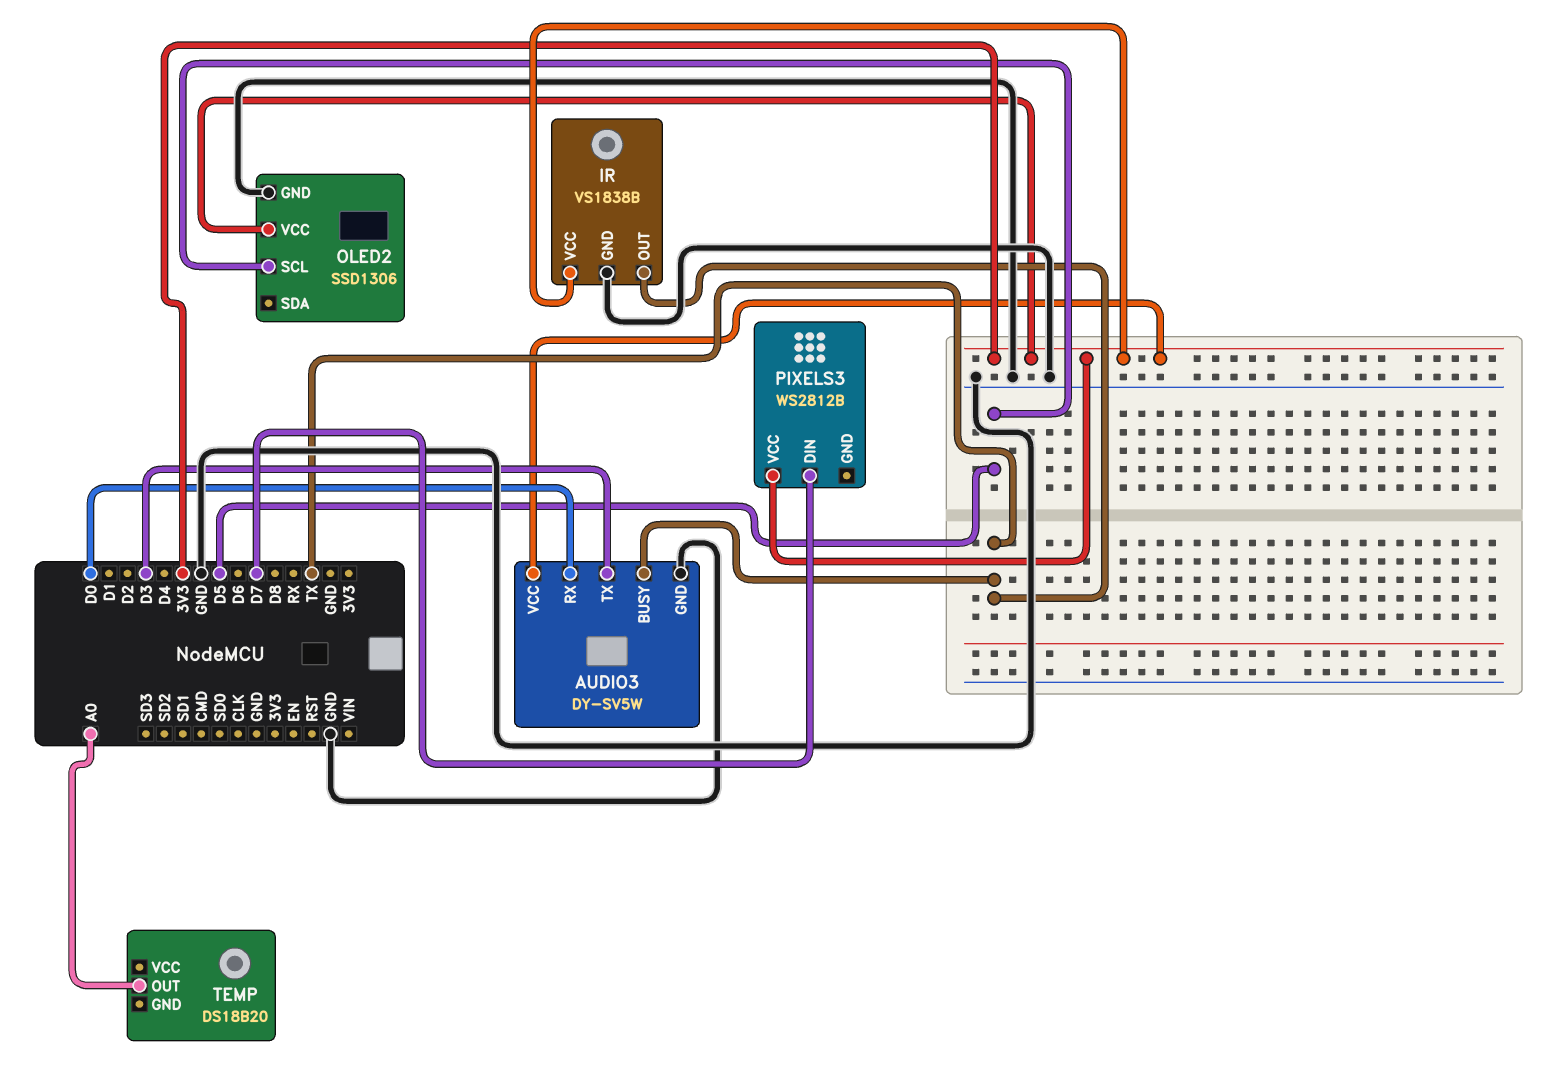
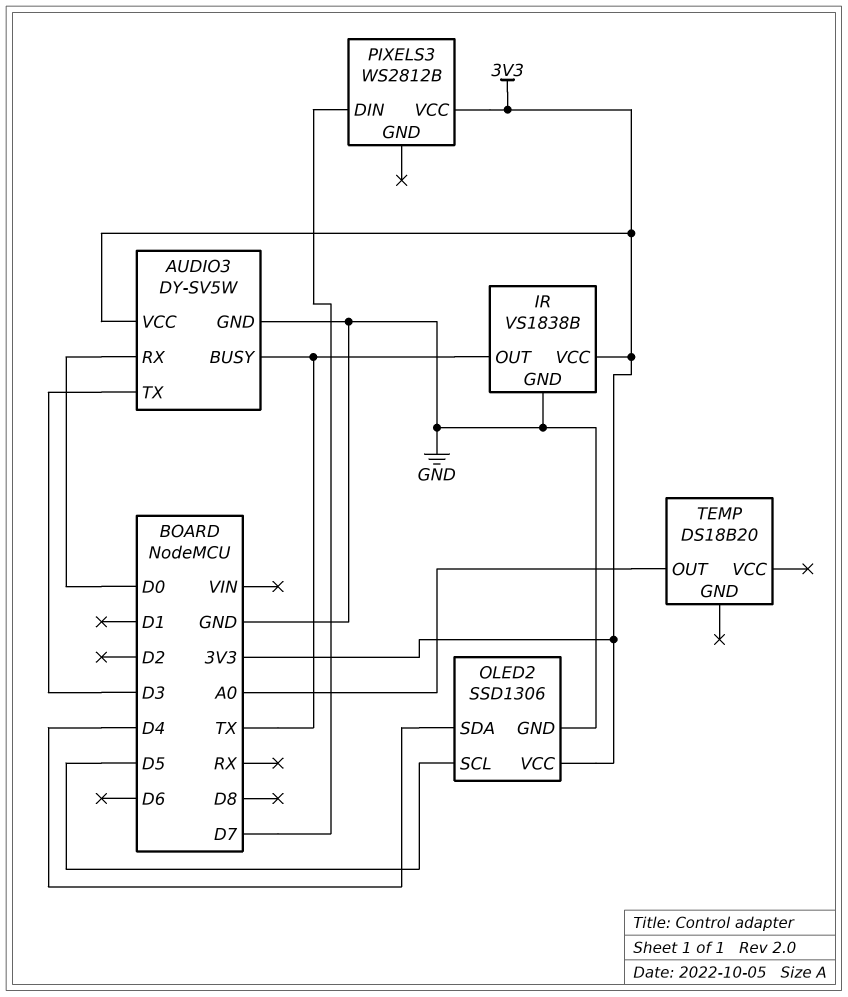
OLED2 pin SDA: none -> D4

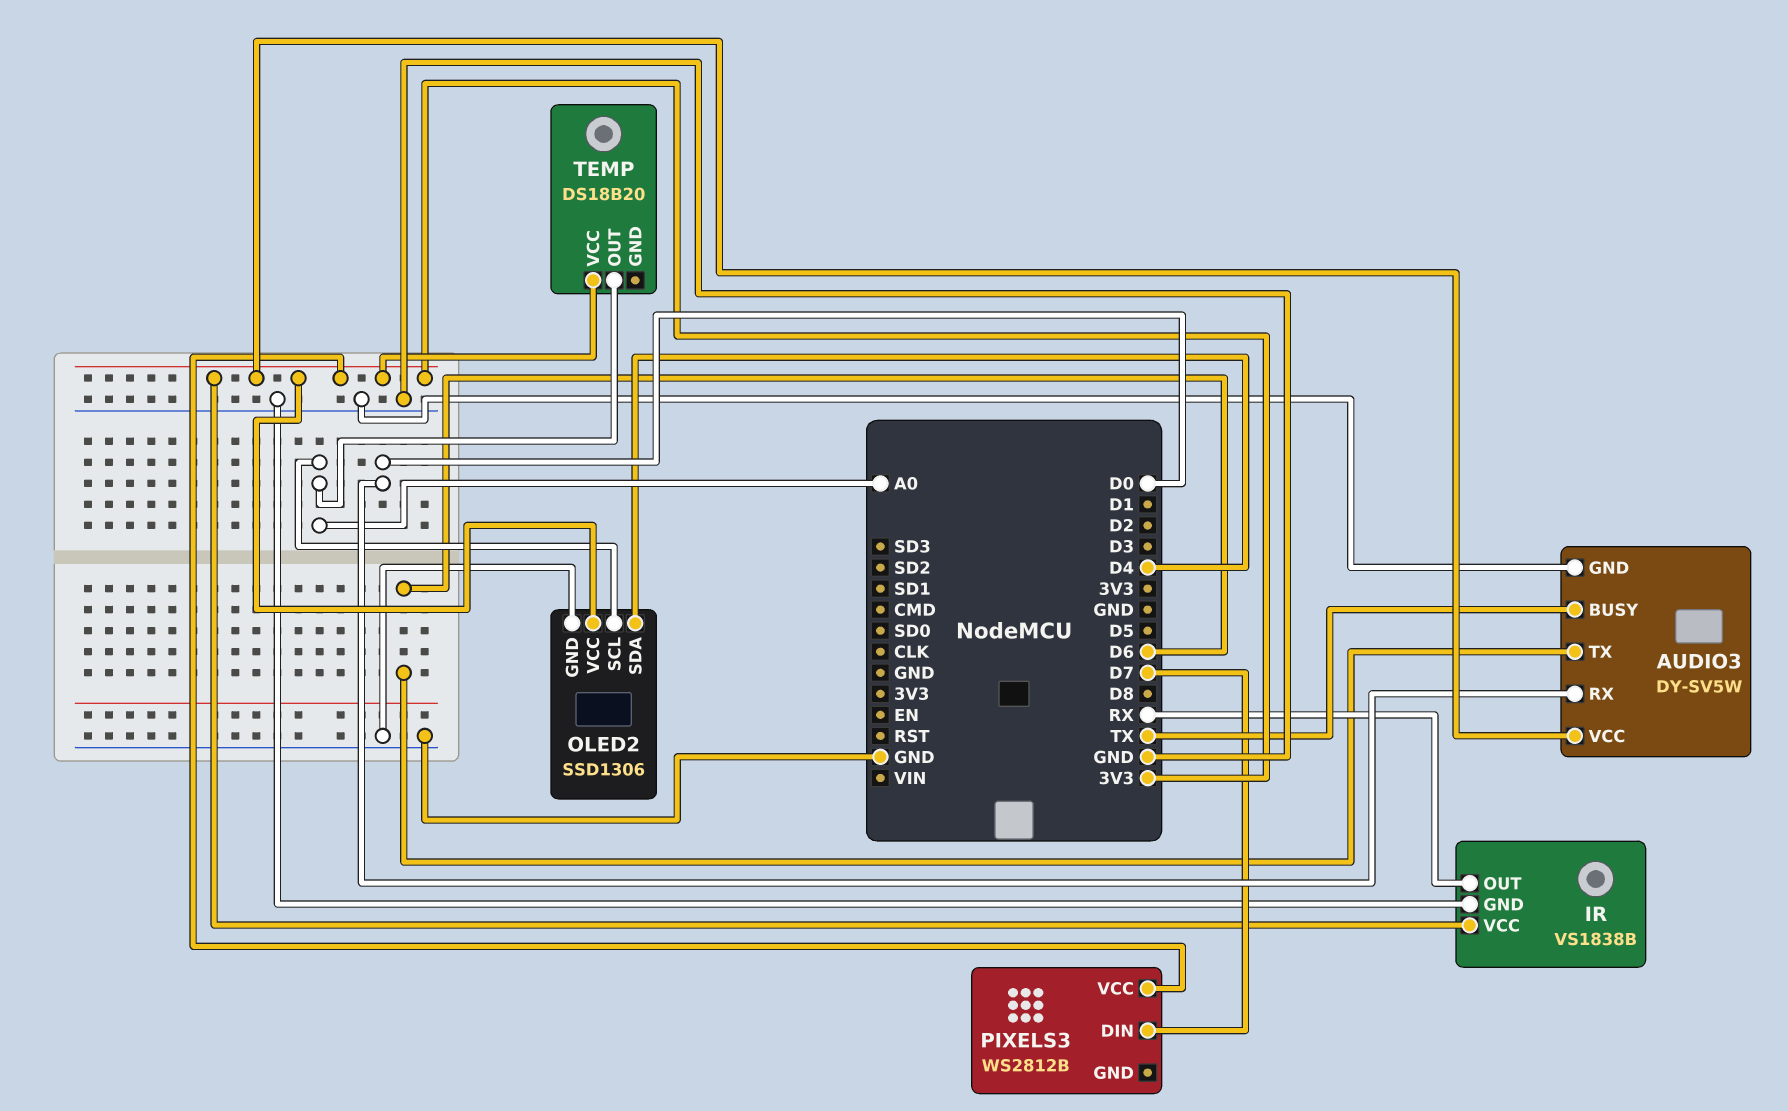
AUDIO3 pin TX: D3 -> D6
IR pin OUT: TX -> RX
OLED2 pin SCL: D5 -> A0
TEMP pin VCC: none -> 3V3

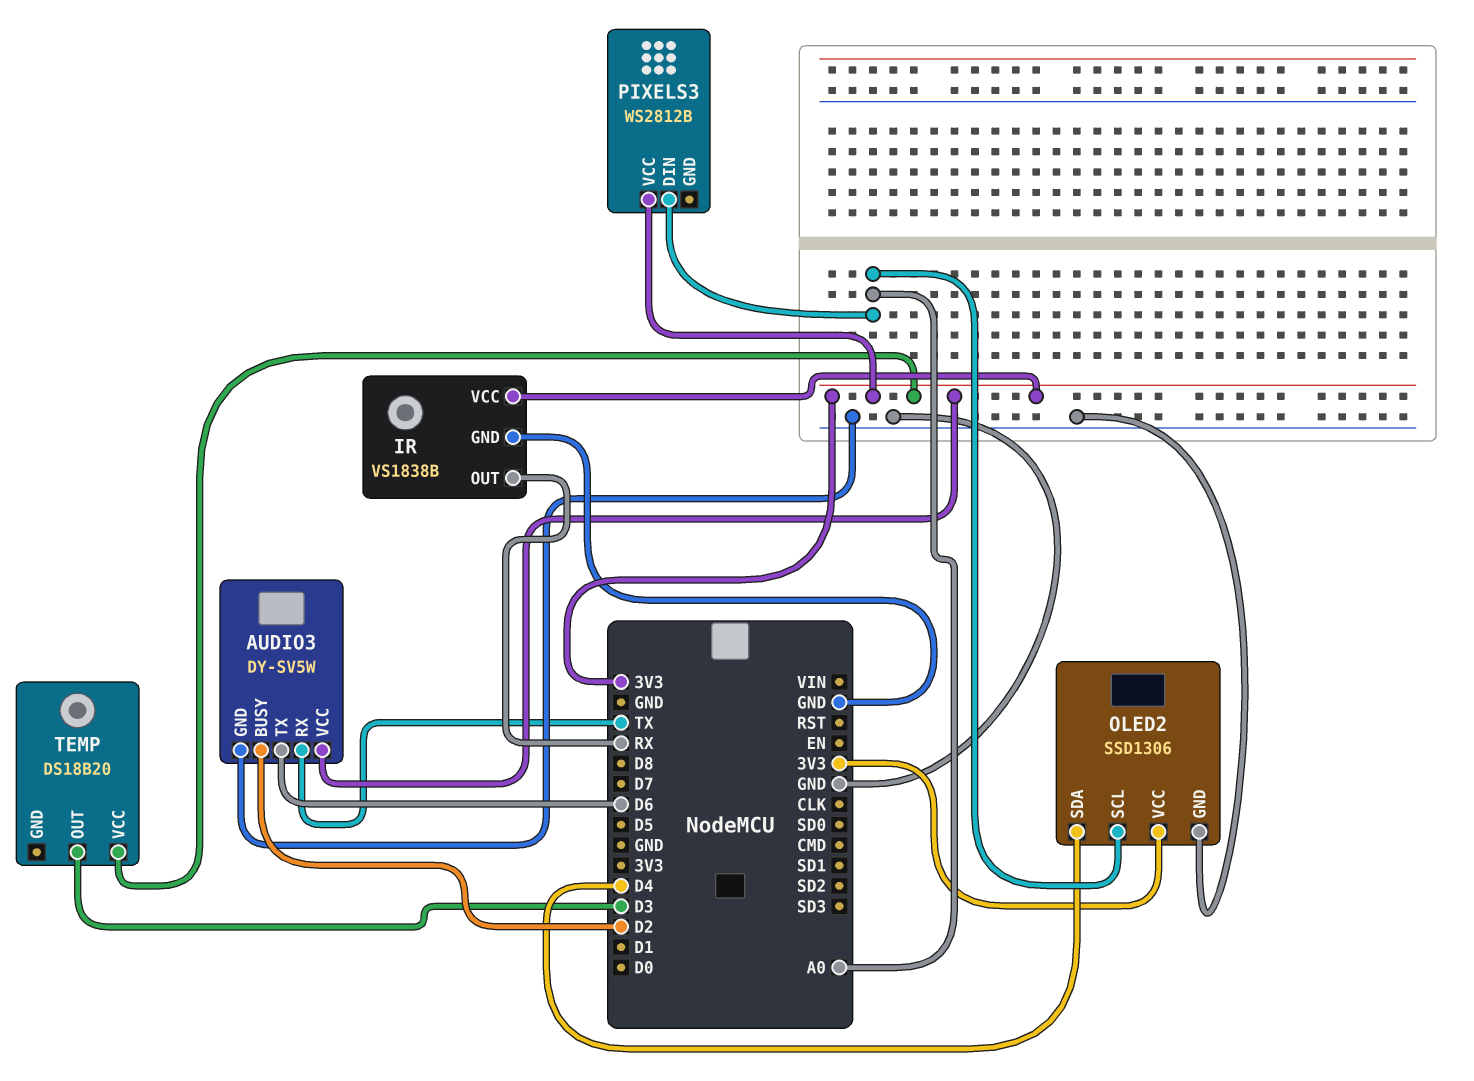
AUDIO3 pin BUSY: TX -> D2
AUDIO3 pin RX: D0 -> TX
PIXELS3 pin DIN: D7 -> A0
TEMP pin OUT: A0 -> D3

